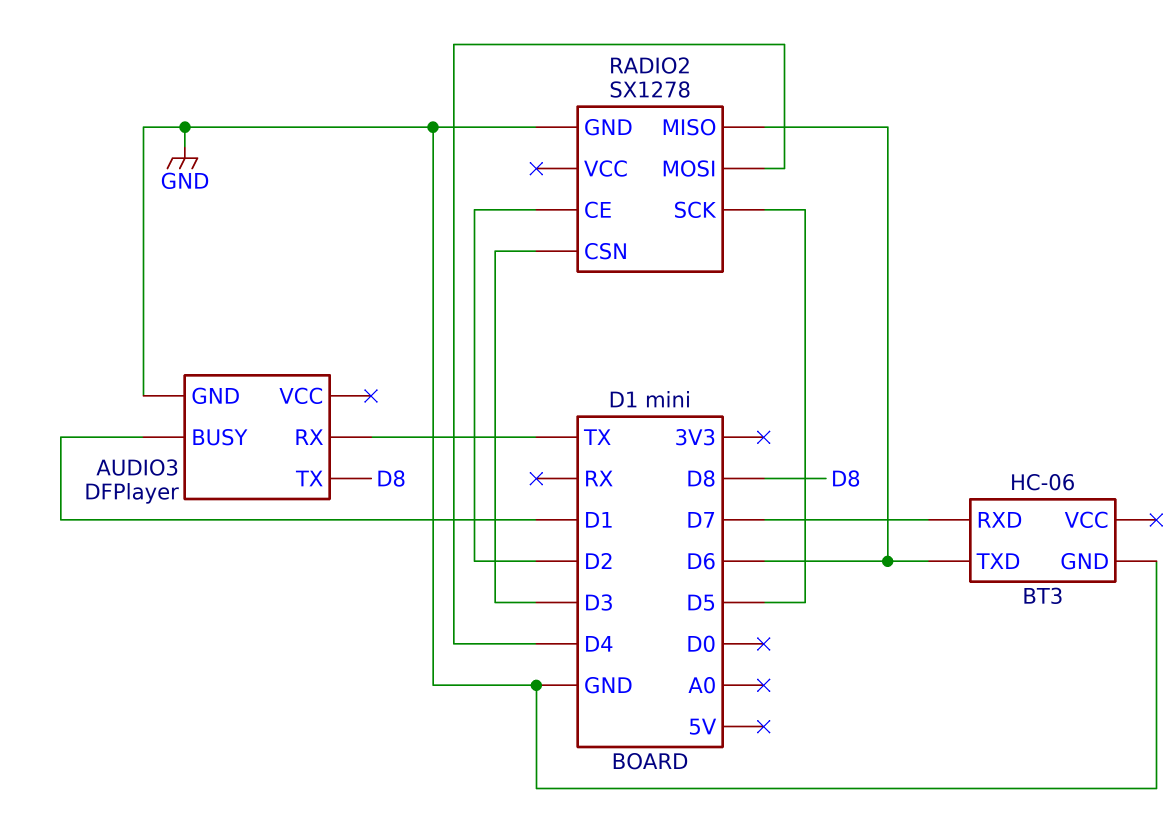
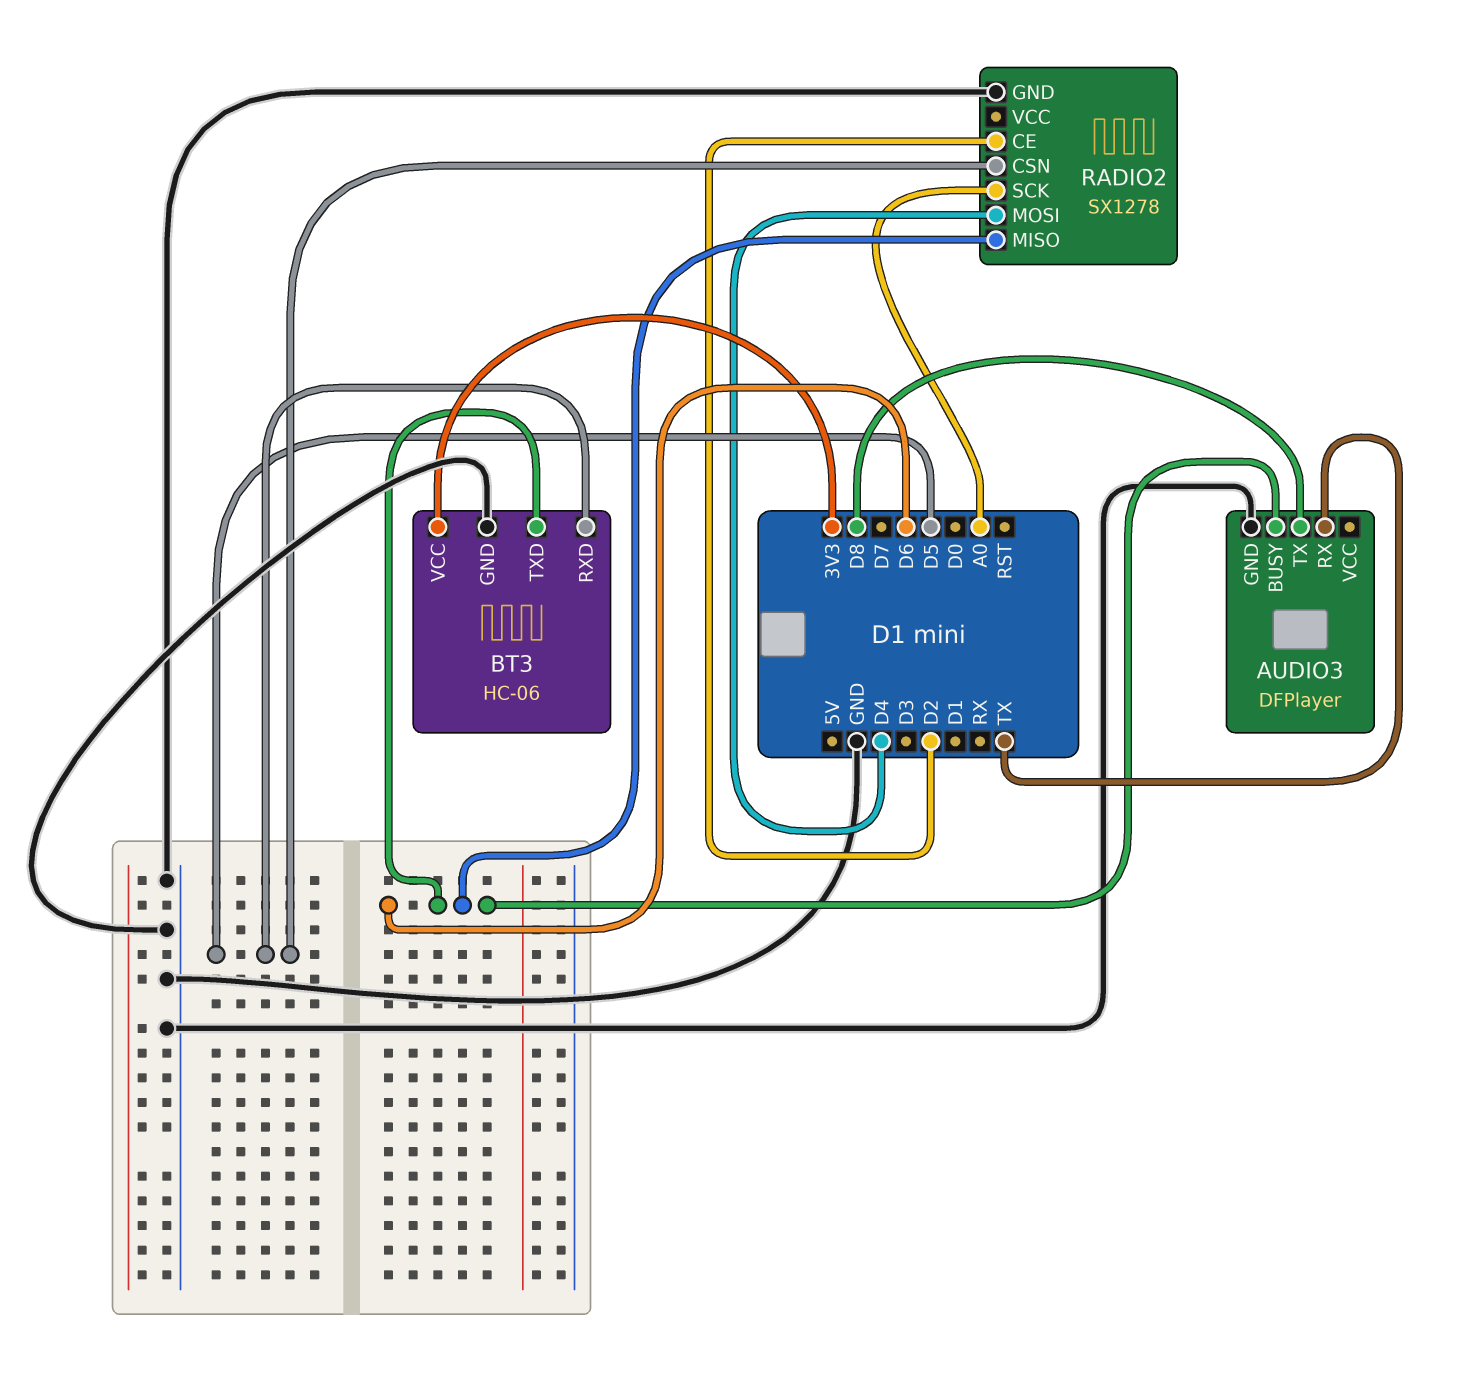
AUDIO3 pin BUSY: D1 -> D6
BT3 pin RXD: D7 -> D5
BT3 pin VCC: none -> 3V3
RADIO2 pin CSN: D3 -> D5
RADIO2 pin SCK: D5 -> A0

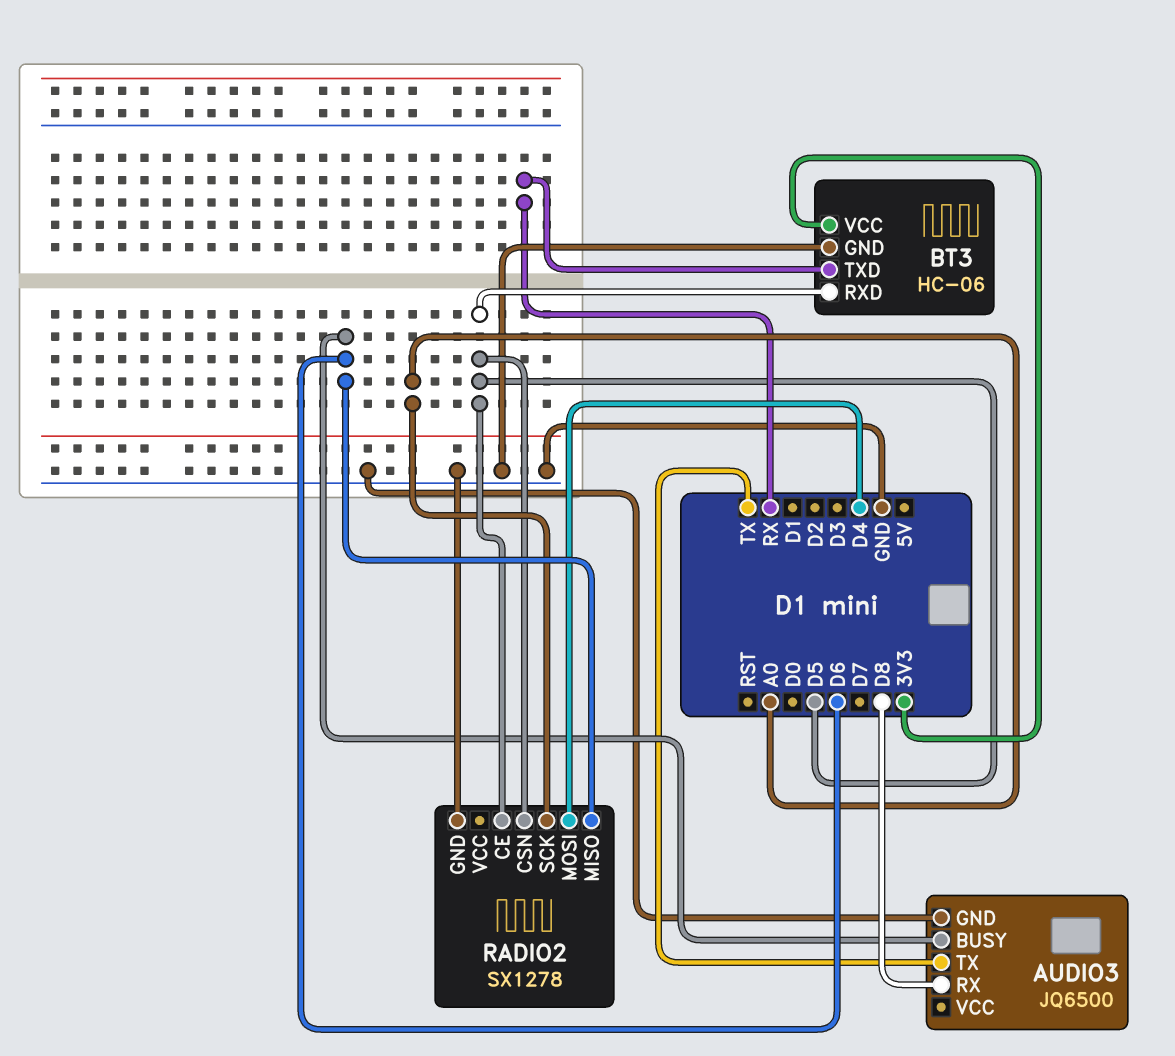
AUDIO3: DFPlayer -> JQ6500
AUDIO3 pin RX: TX -> D8
AUDIO3 pin TX: D8 -> TX
BT3 pin TXD: D6 -> RX
RADIO2 pin CE: D2 -> D5

